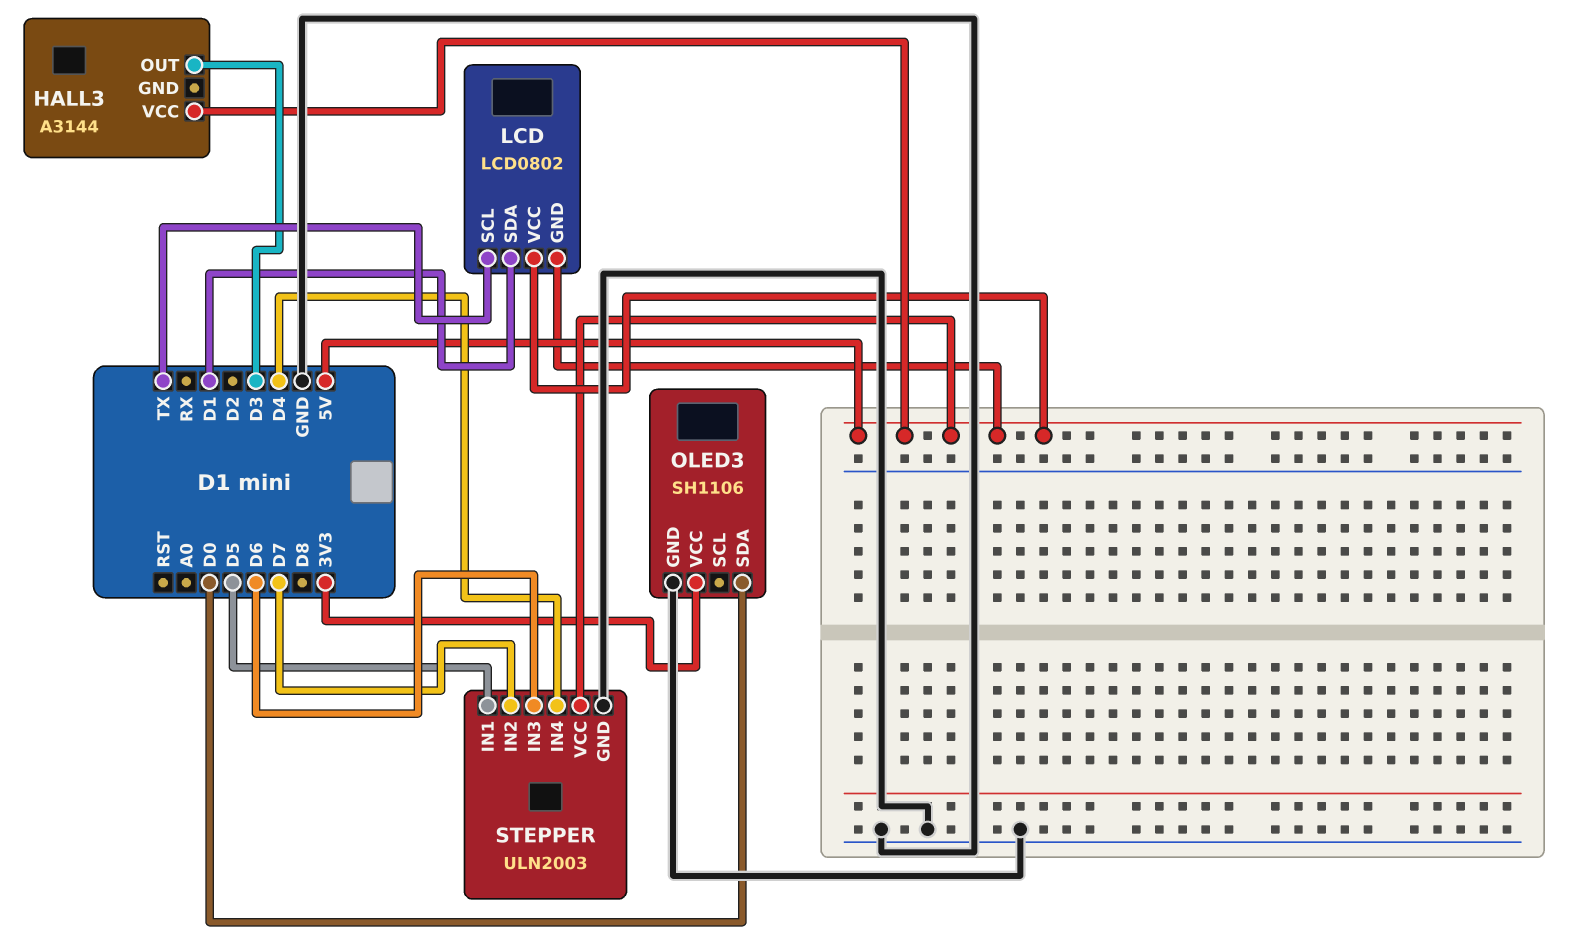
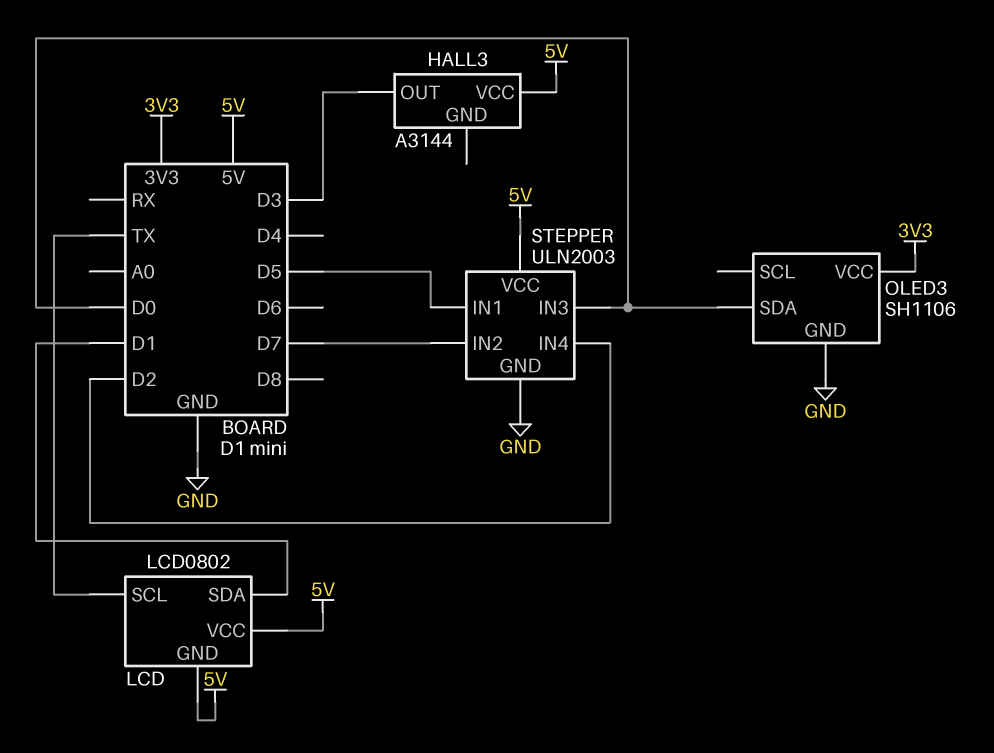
STEPPER pin IN3: D6 -> D0
STEPPER pin IN4: D4 -> D2

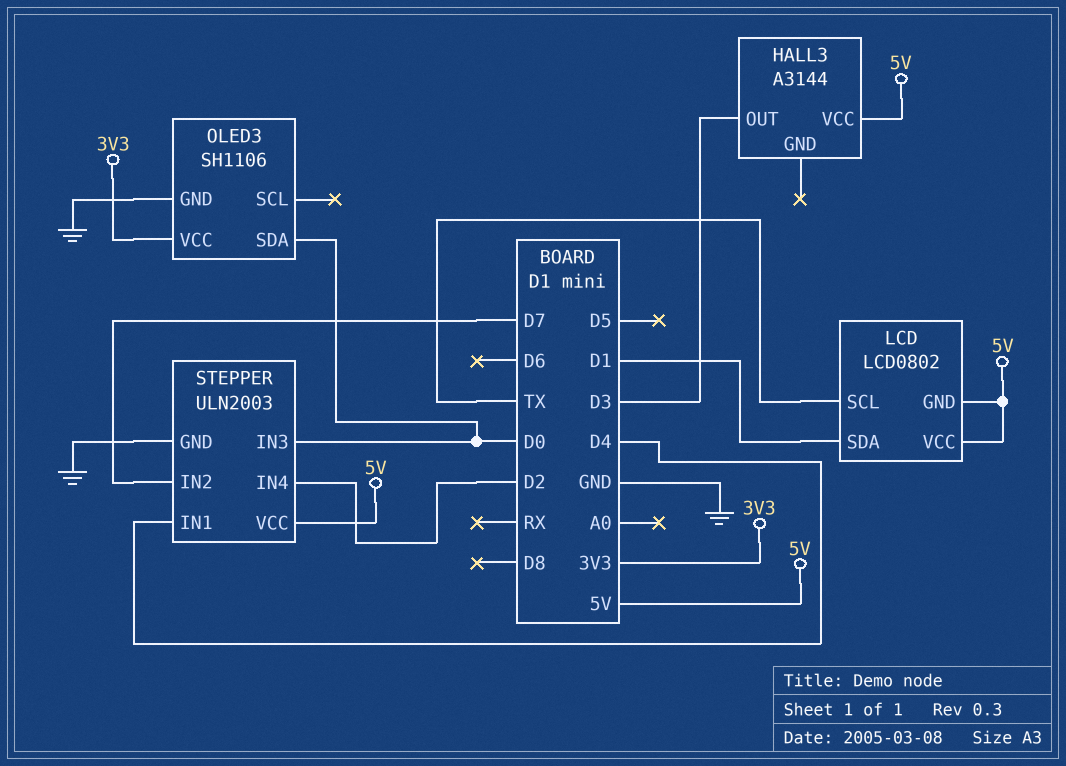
STEPPER pin IN1: D5 -> D4

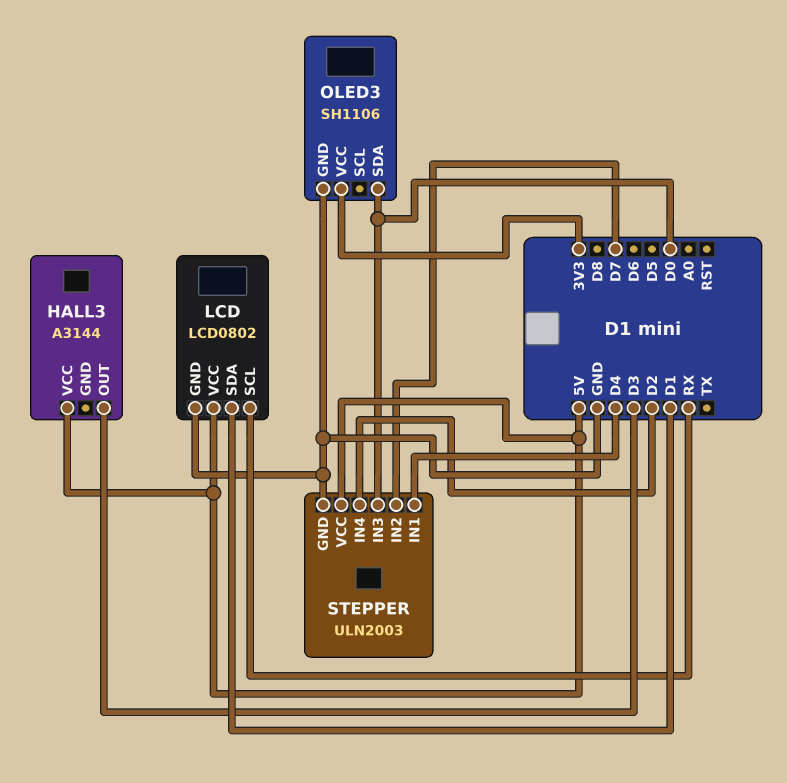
LCD pin GND: 5V -> GND
LCD pin SCL: TX -> RX

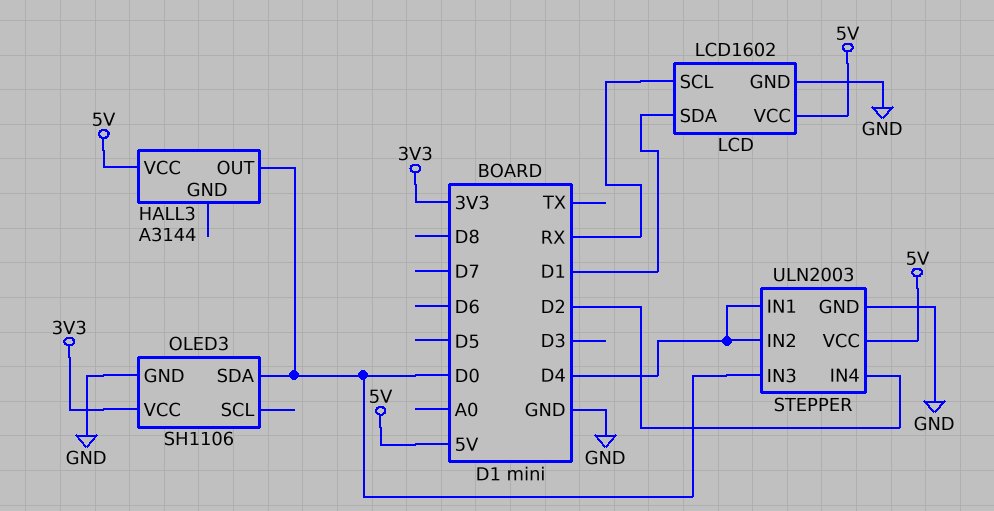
HALL3 pin OUT: D3 -> D0
LCD: LCD0802 -> LCD1602
STEPPER pin IN2: D7 -> D4

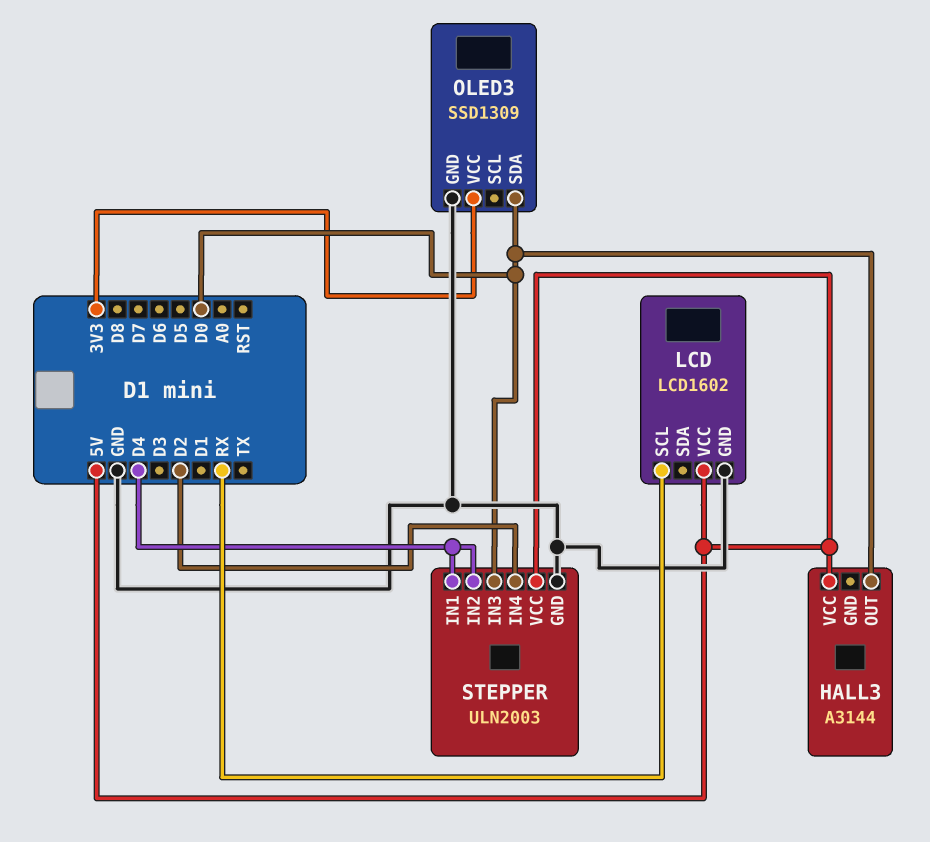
LCD pin SDA: D1 -> none
OLED3: SH1106 -> SSD1309

